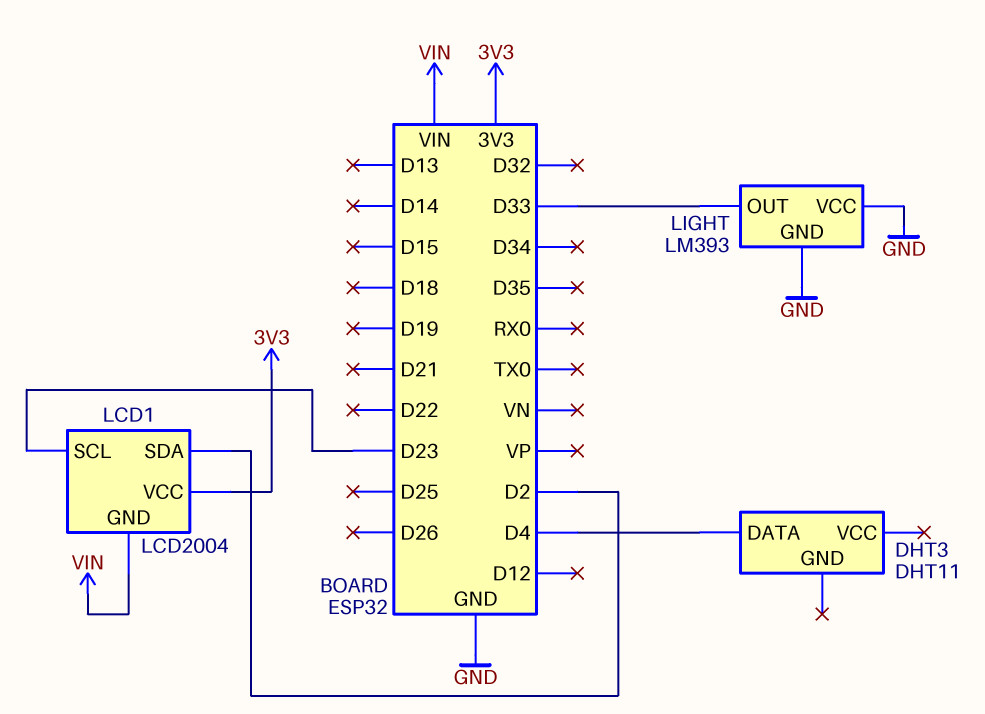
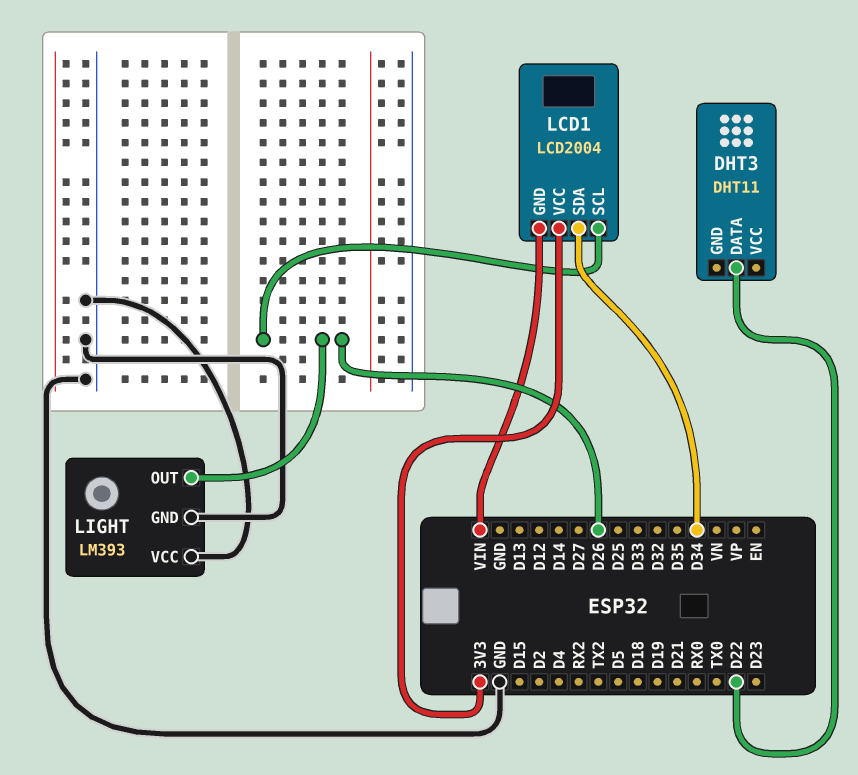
DHT3 pin DATA: D4 -> D22
LCD1 pin SCL: D23 -> D26
LCD1 pin SDA: D2 -> D34
LIGHT pin OUT: D33 -> D26

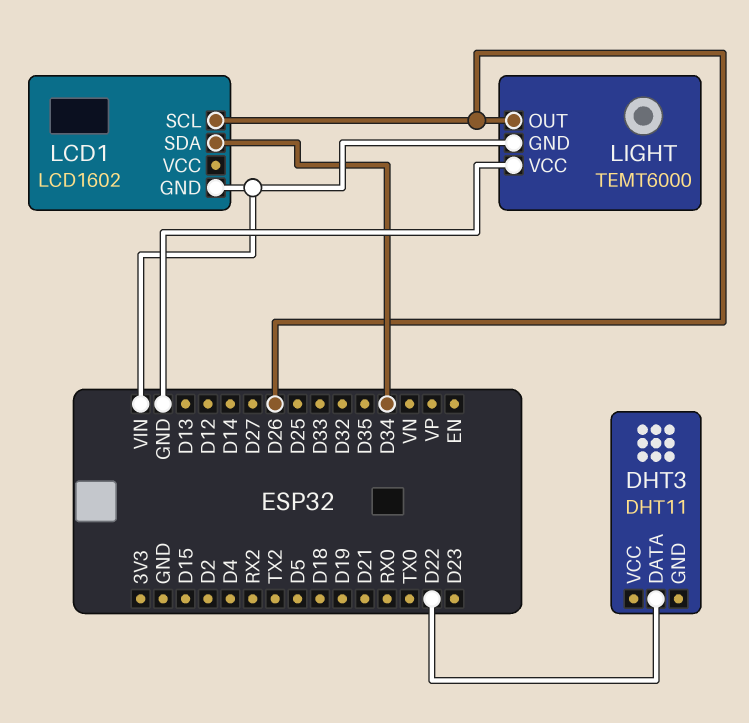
LCD1: LCD2004 -> LCD1602
LCD1 pin VCC: 3V3 -> none
LIGHT: LM393 -> TEMT6000
LIGHT pin GND: GND -> VIN

